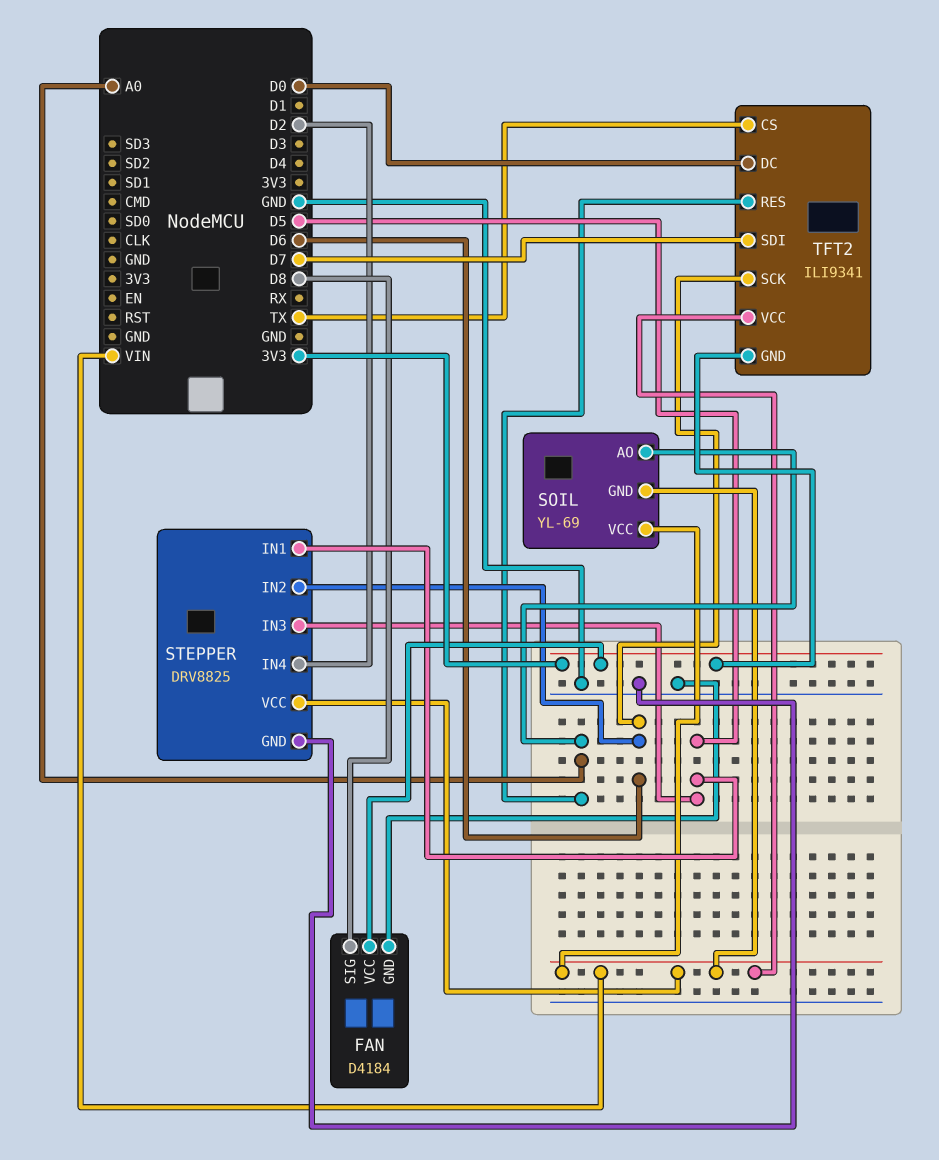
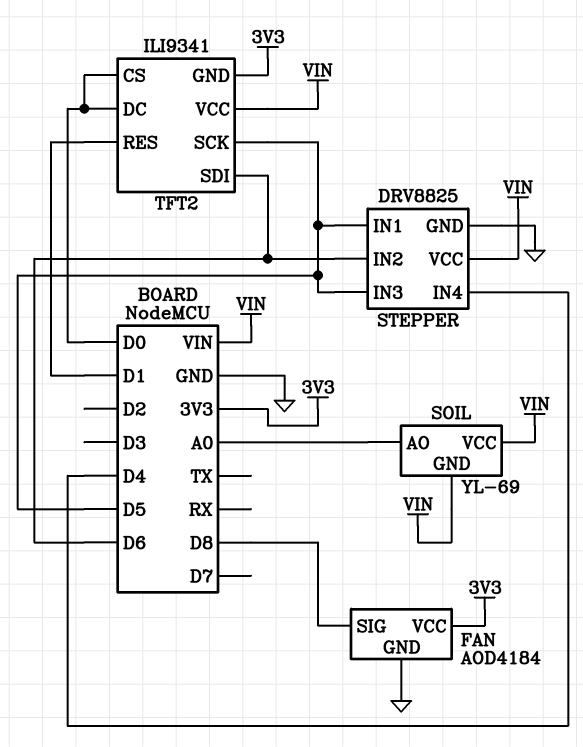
FAN: D4184 -> AOD4184
STEPPER pin IN4: D2 -> D4
TFT2 pin CS: TX -> D0
TFT2 pin RES: A0 -> D1
TFT2 pin SCK: D6 -> D5
TFT2 pin SDI: D7 -> D6

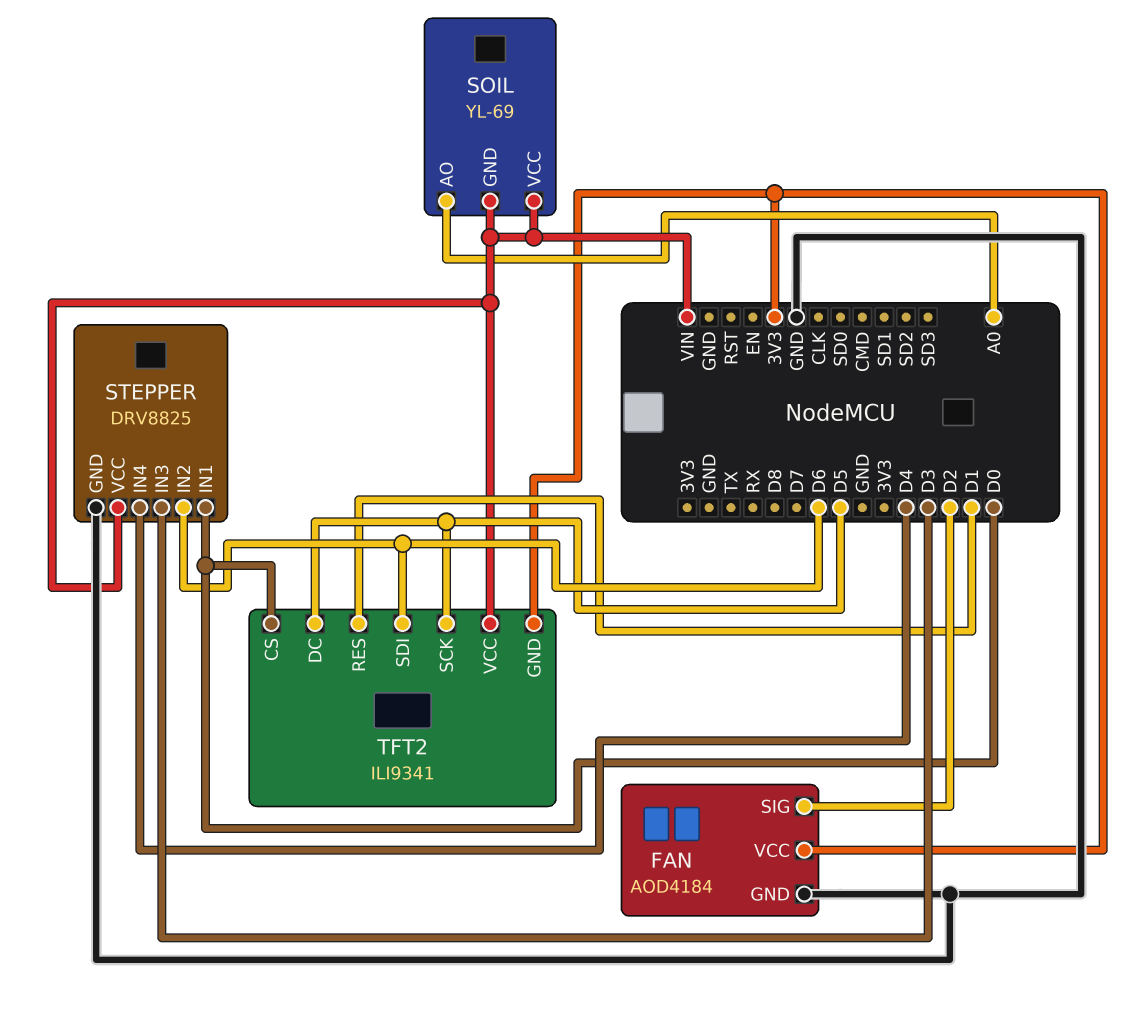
FAN pin SIG: D8 -> D2
STEPPER pin IN1: D5 -> D0
STEPPER pin IN3: D5 -> D3
TFT2 pin DC: D0 -> D5

